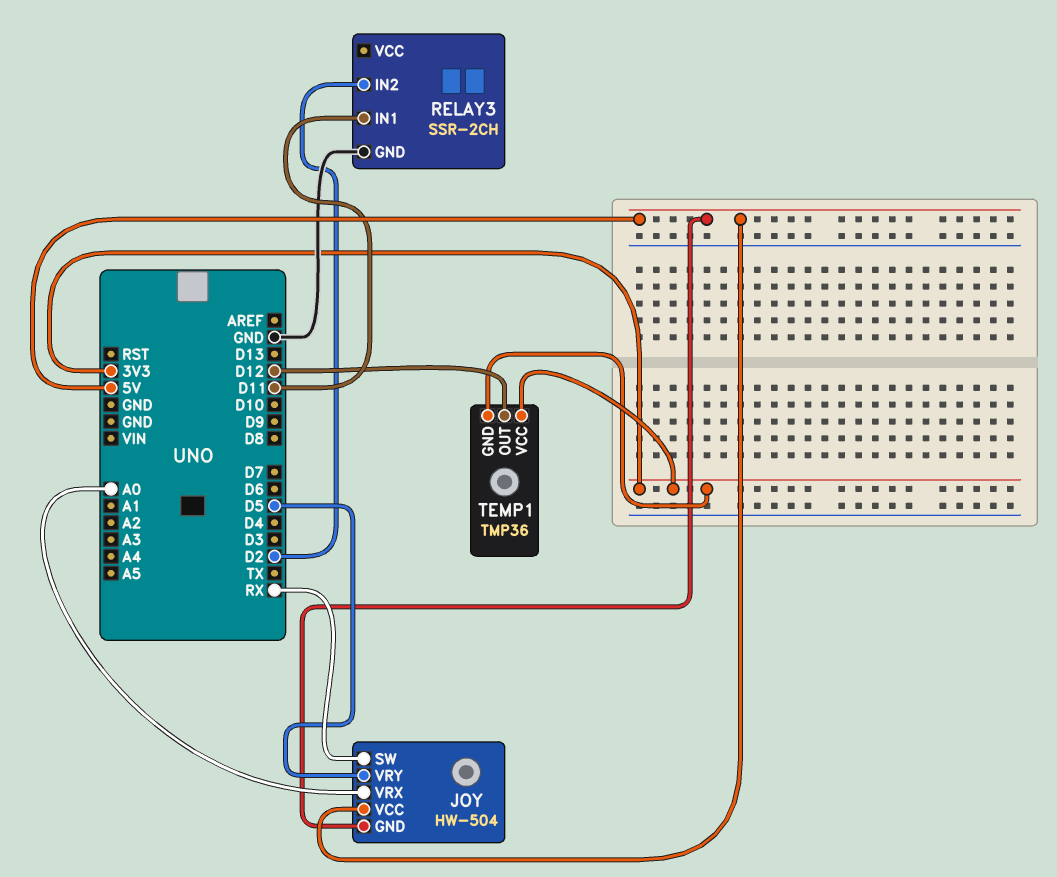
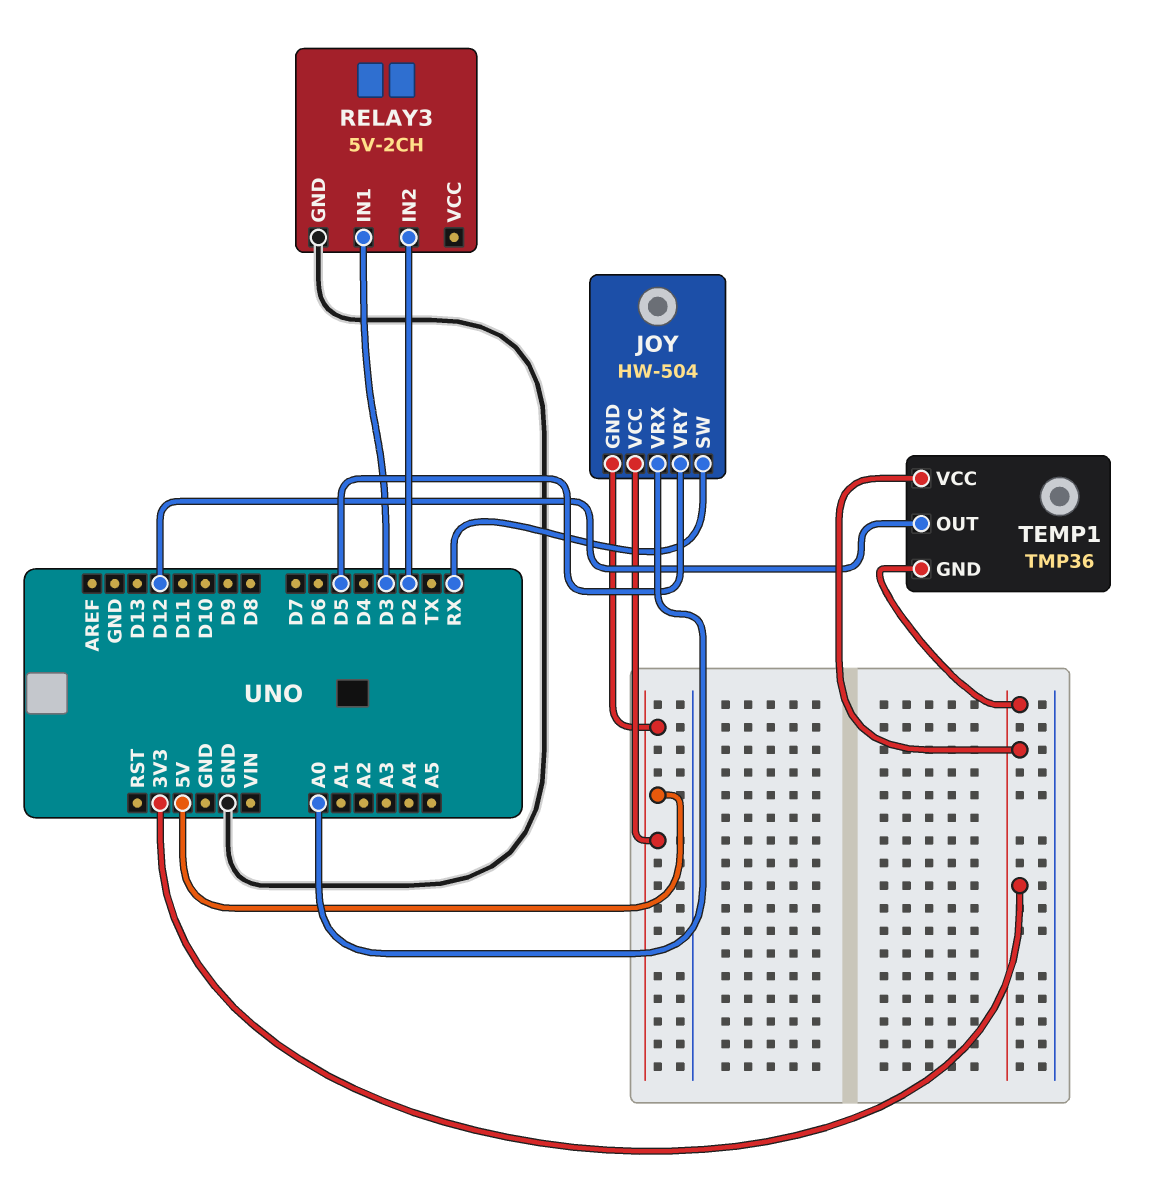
RELAY3: SSR-2CH -> 5V-2CH
RELAY3 pin IN1: D11 -> D3

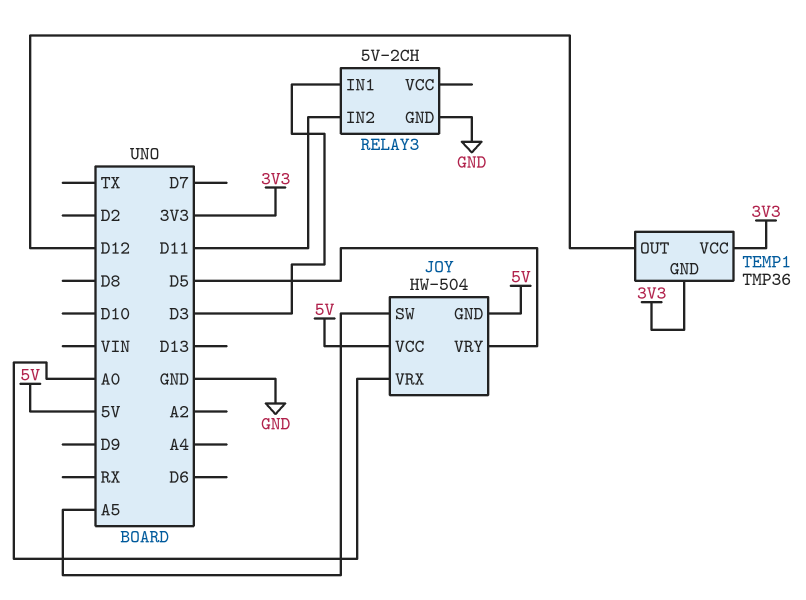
JOY pin SW: RX -> A5
RELAY3 pin IN2: D2 -> D11

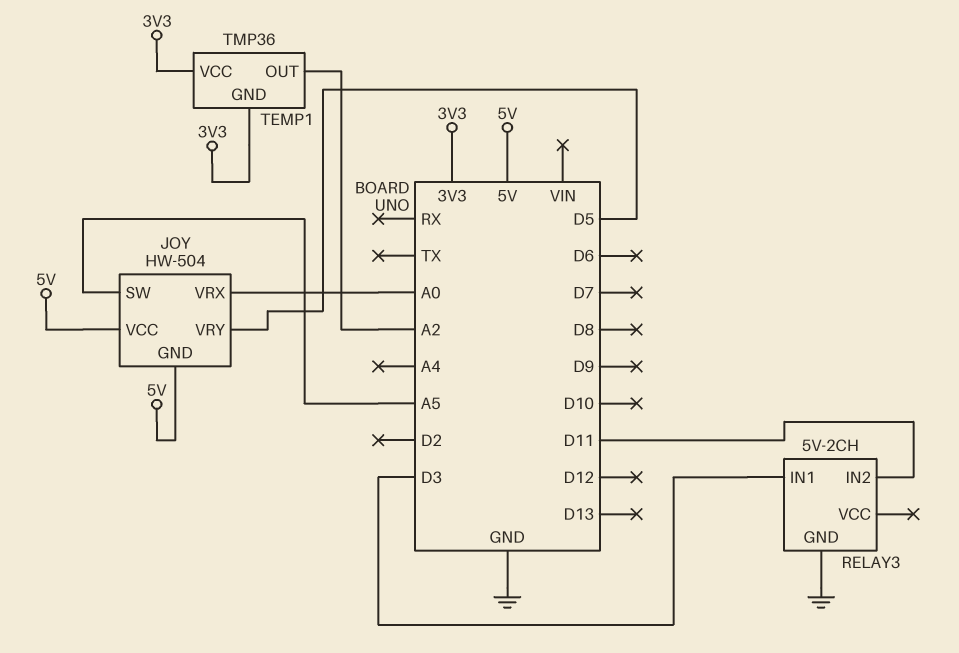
TEMP1 pin OUT: D12 -> A2

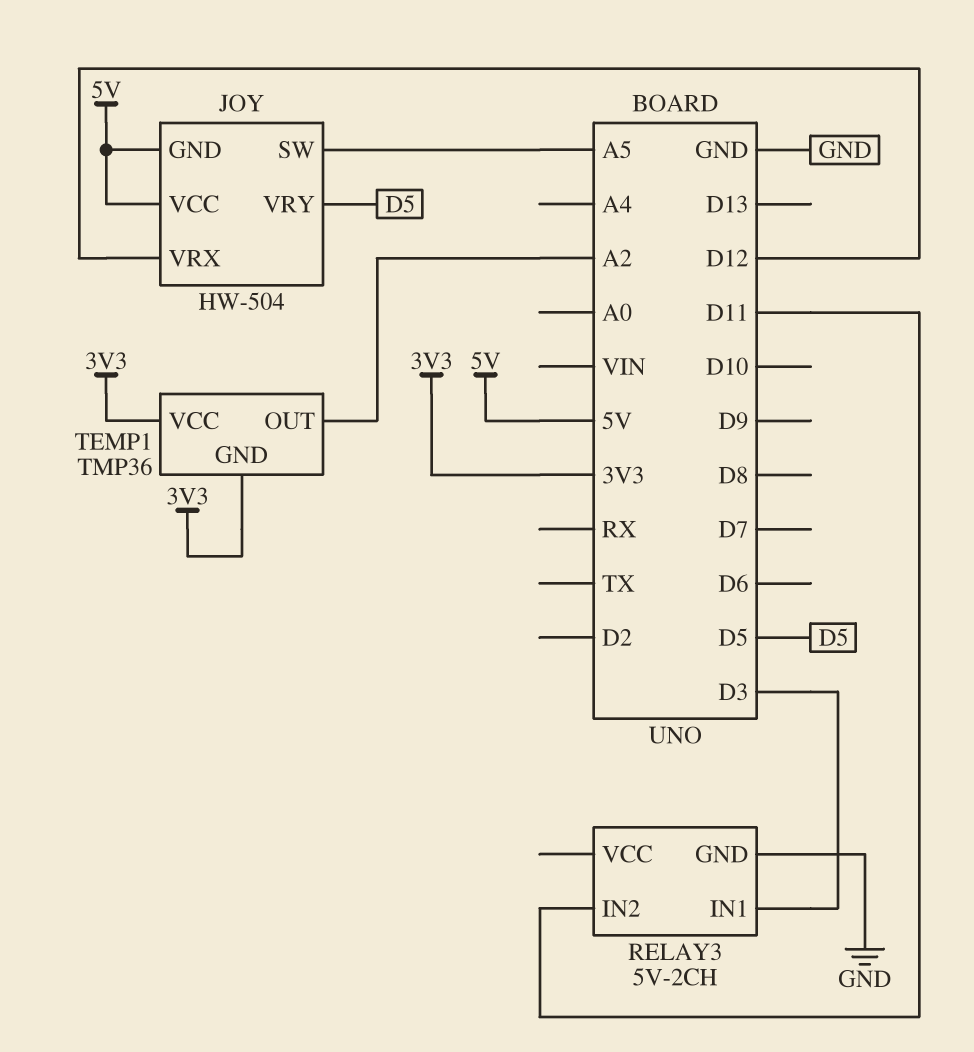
JOY pin VRX: A0 -> D12

